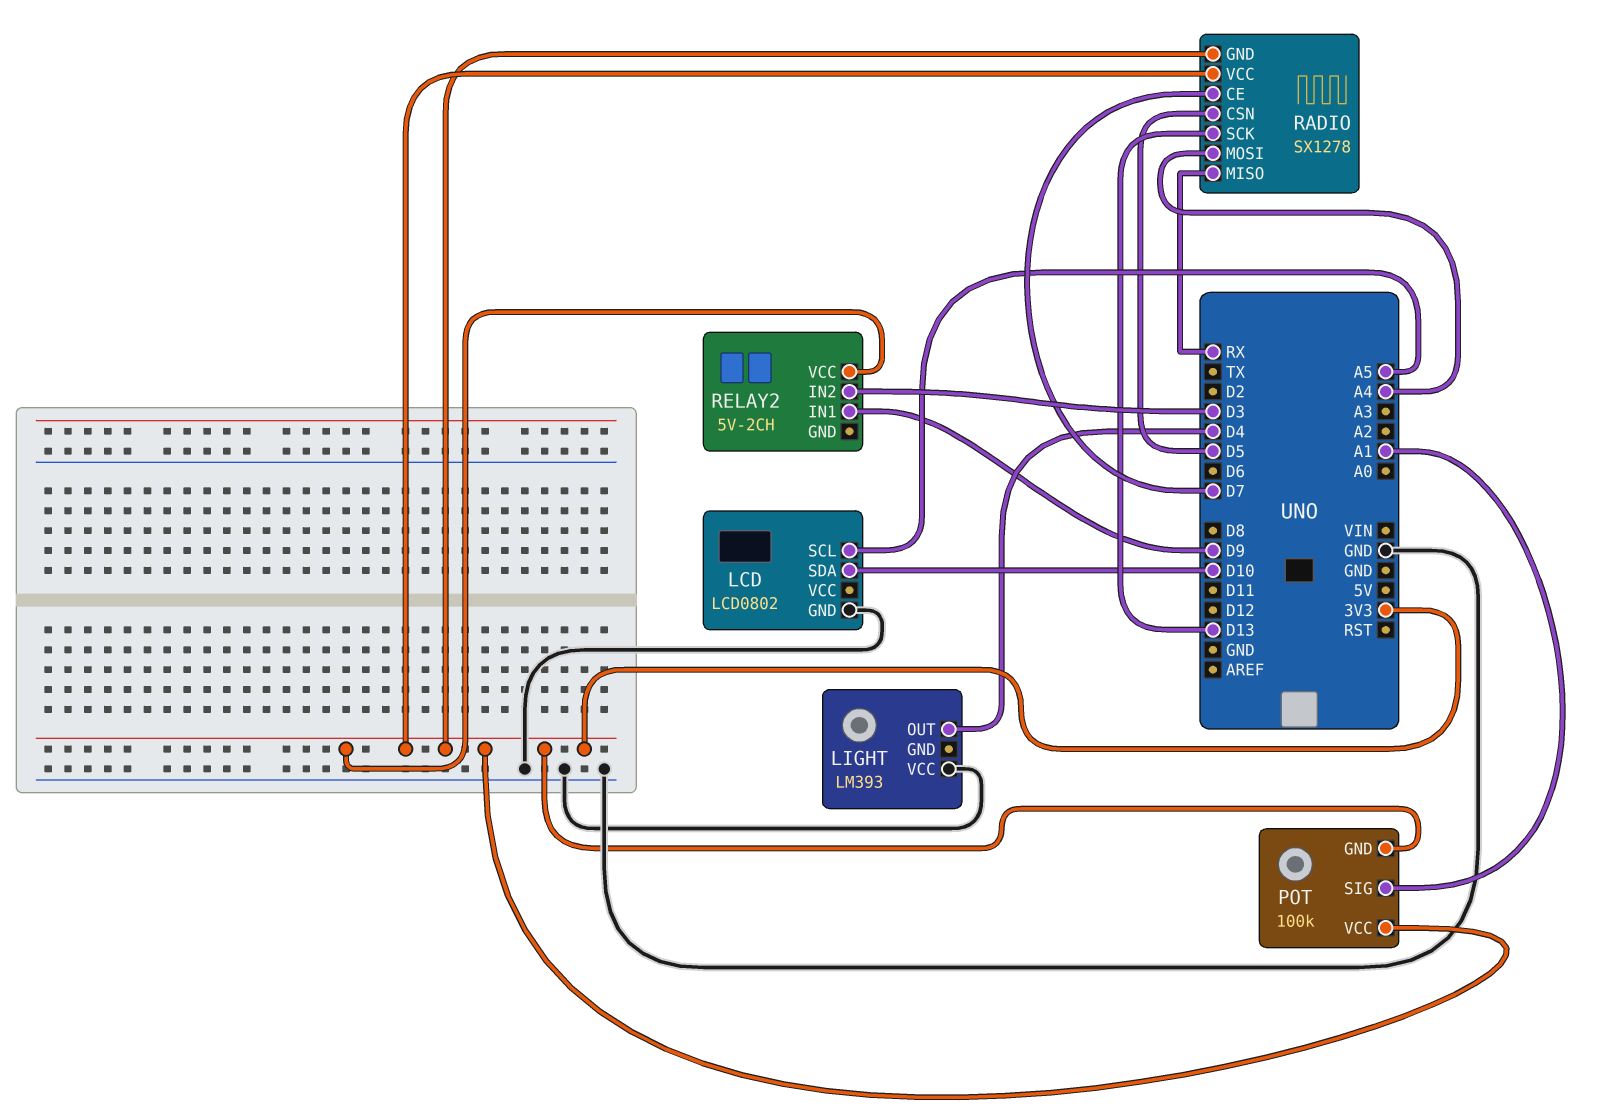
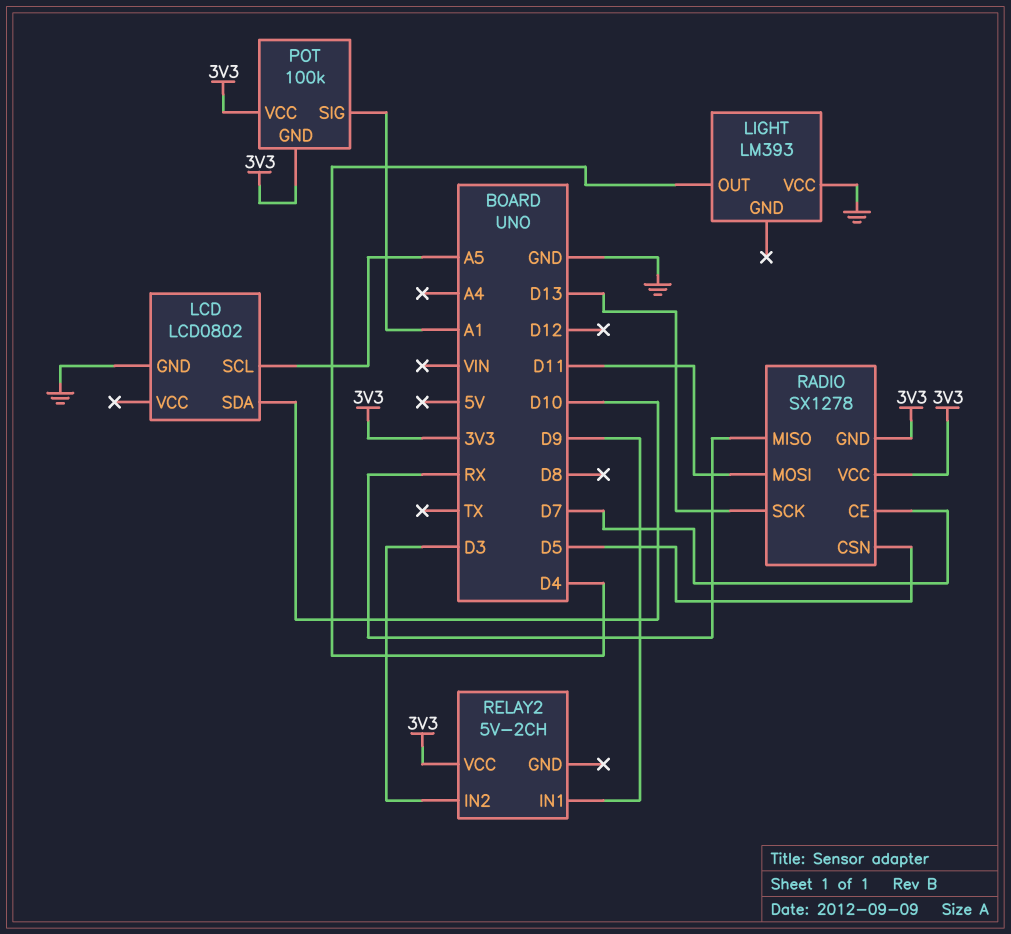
RADIO pin MOSI: A4 -> D11

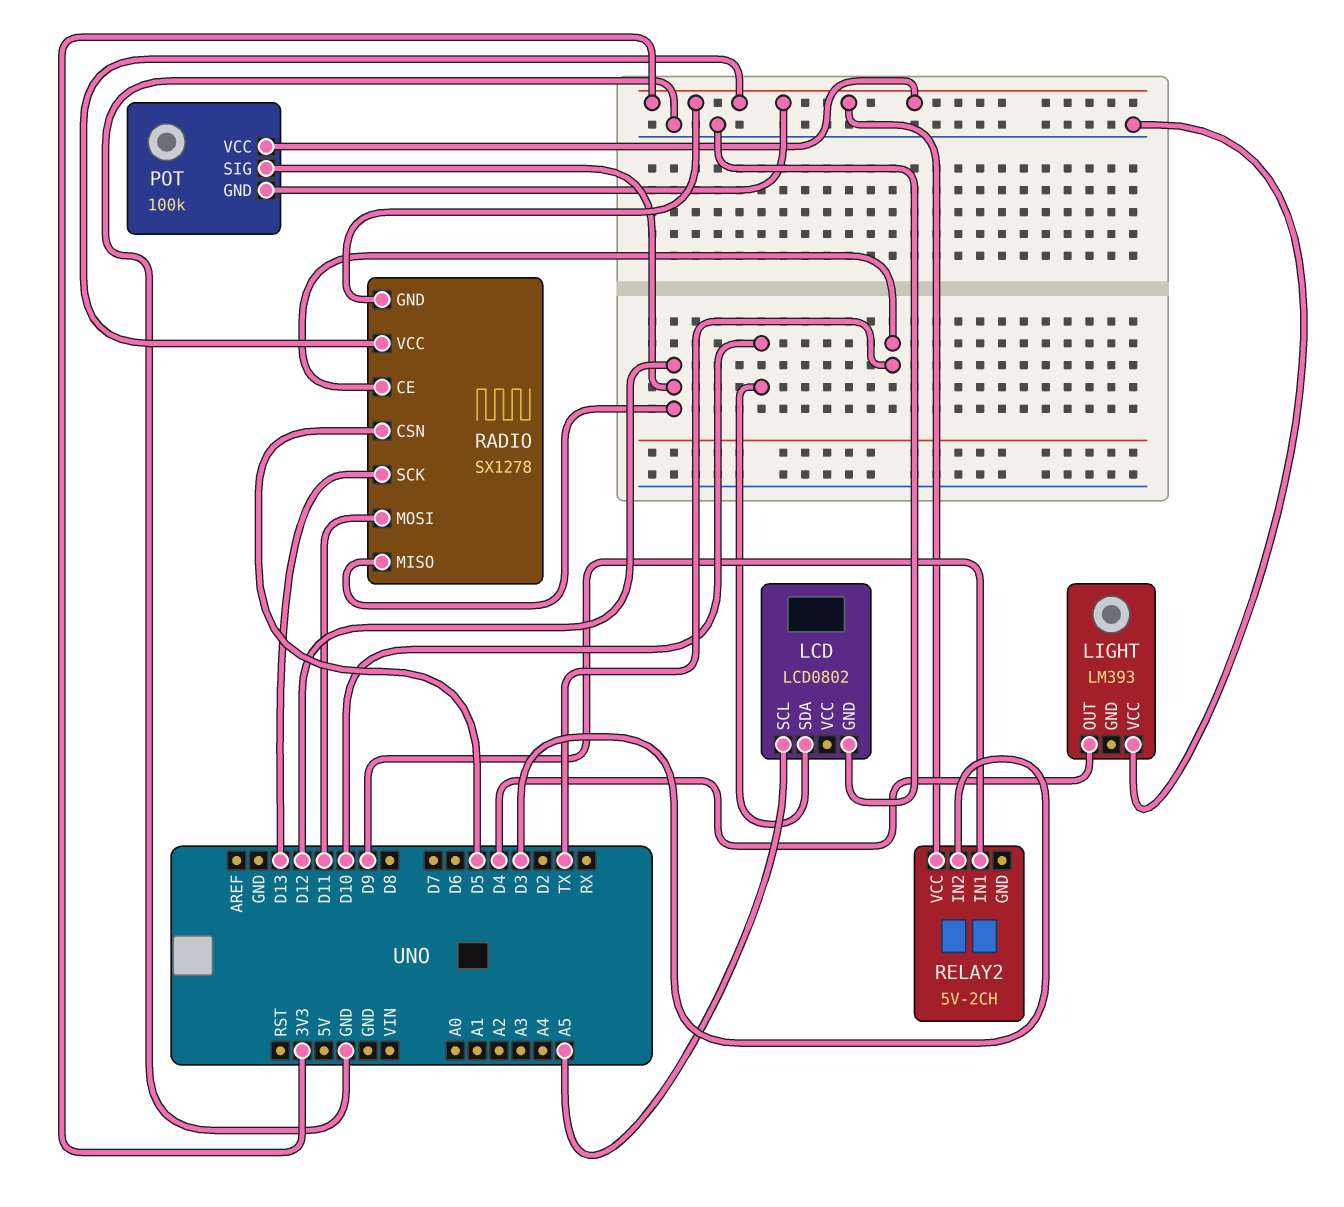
POT pin SIG: A1 -> D12
RADIO pin CE: D7 -> TX
RADIO pin MISO: RX -> D12

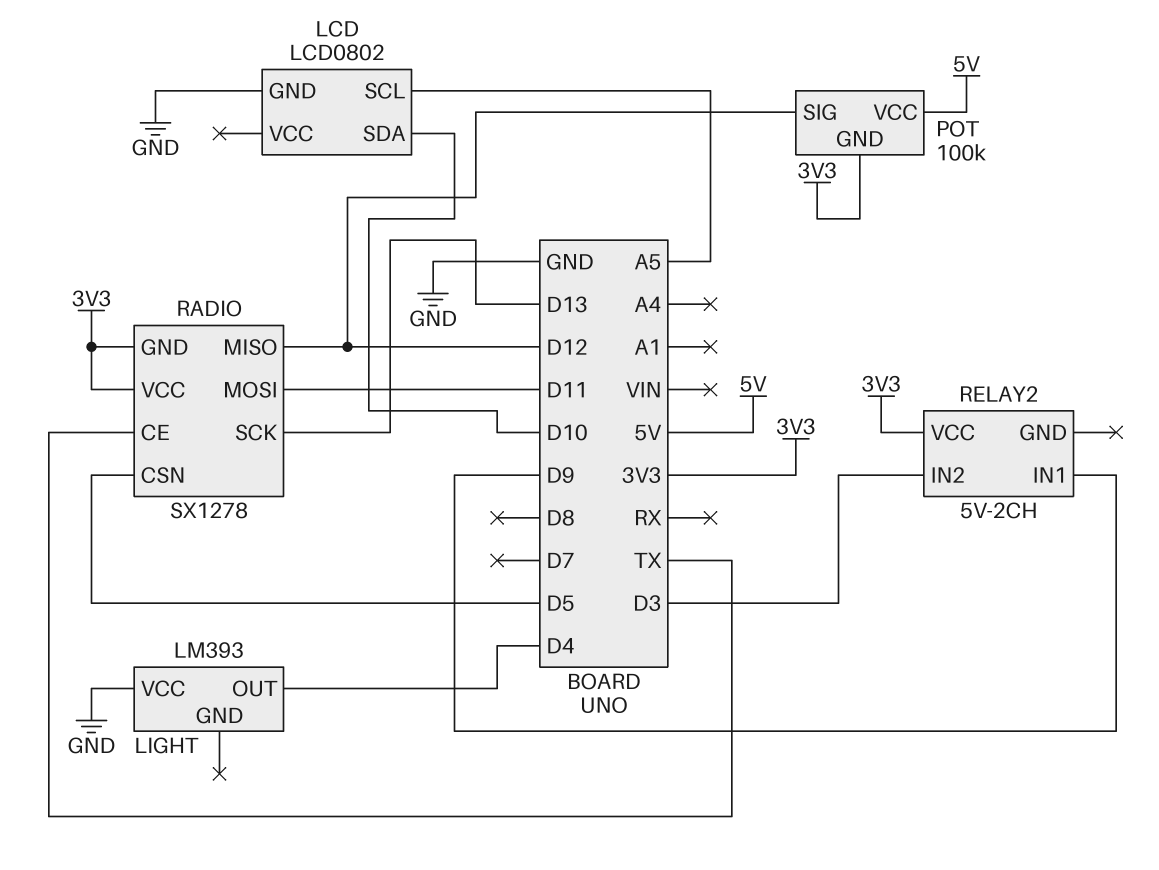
POT pin VCC: 3V3 -> 5V

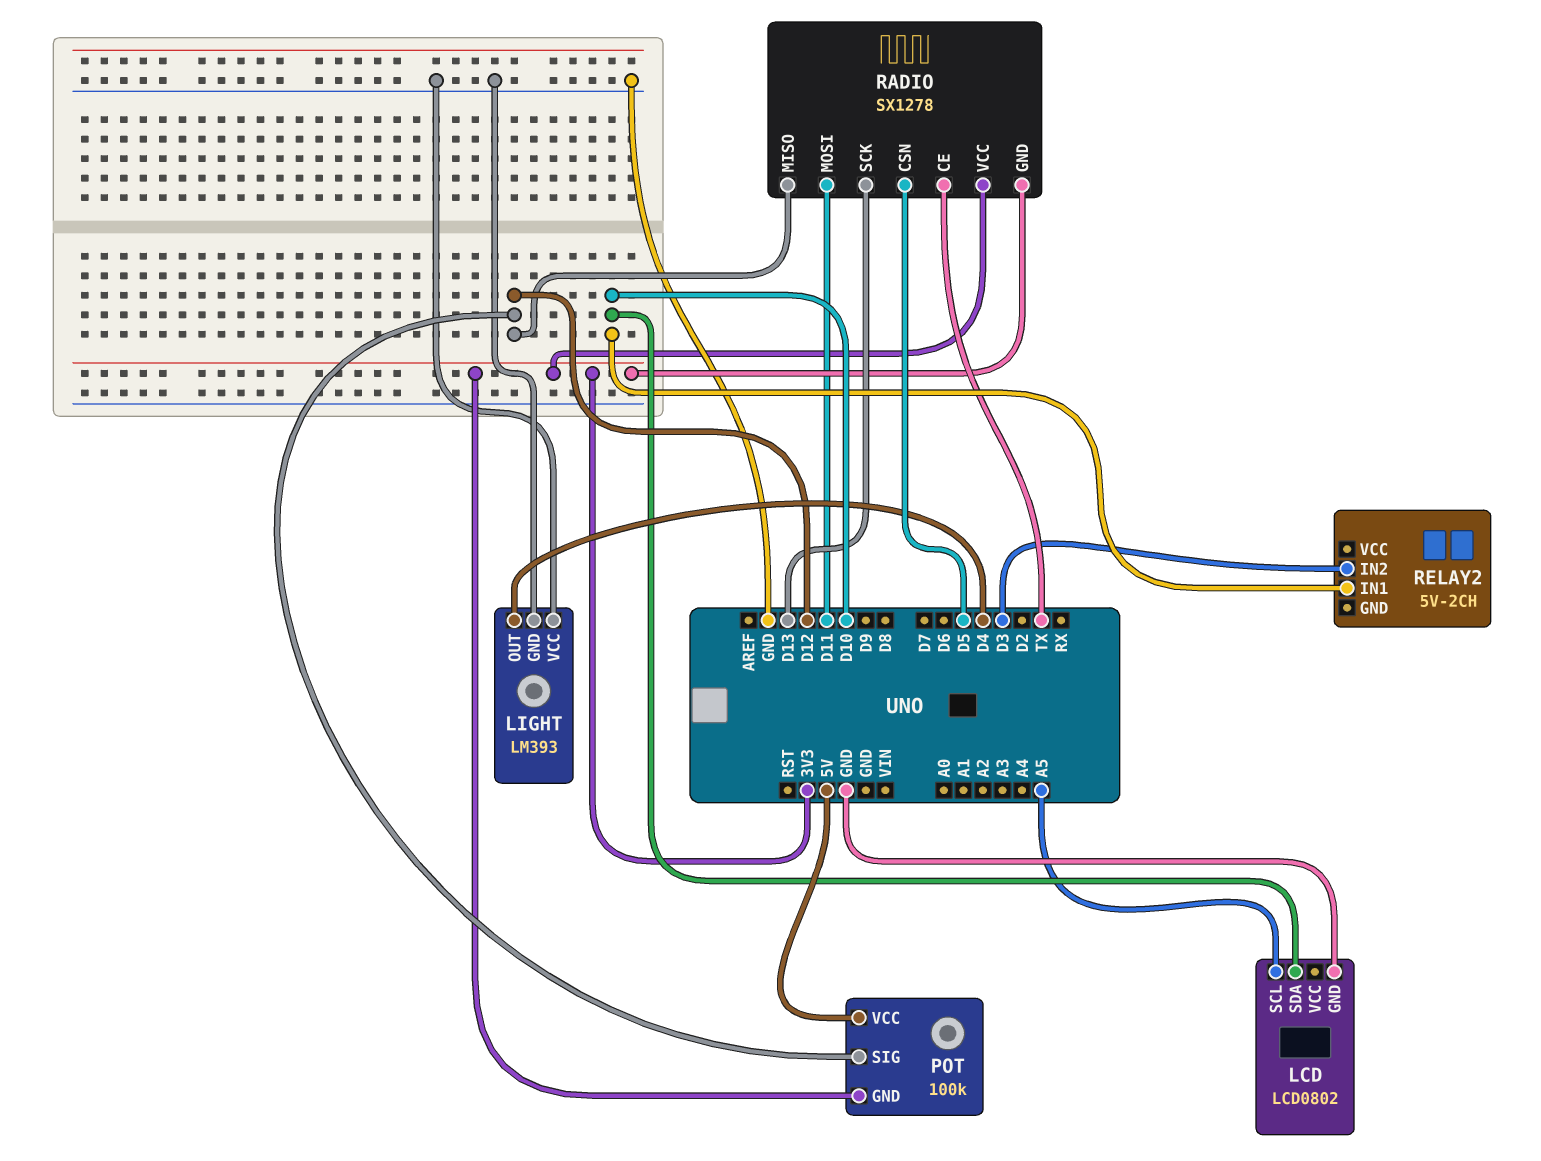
LIGHT pin GND: none -> GND
RELAY2 pin IN1: D9 -> D10
RELAY2 pin VCC: 3V3 -> none

